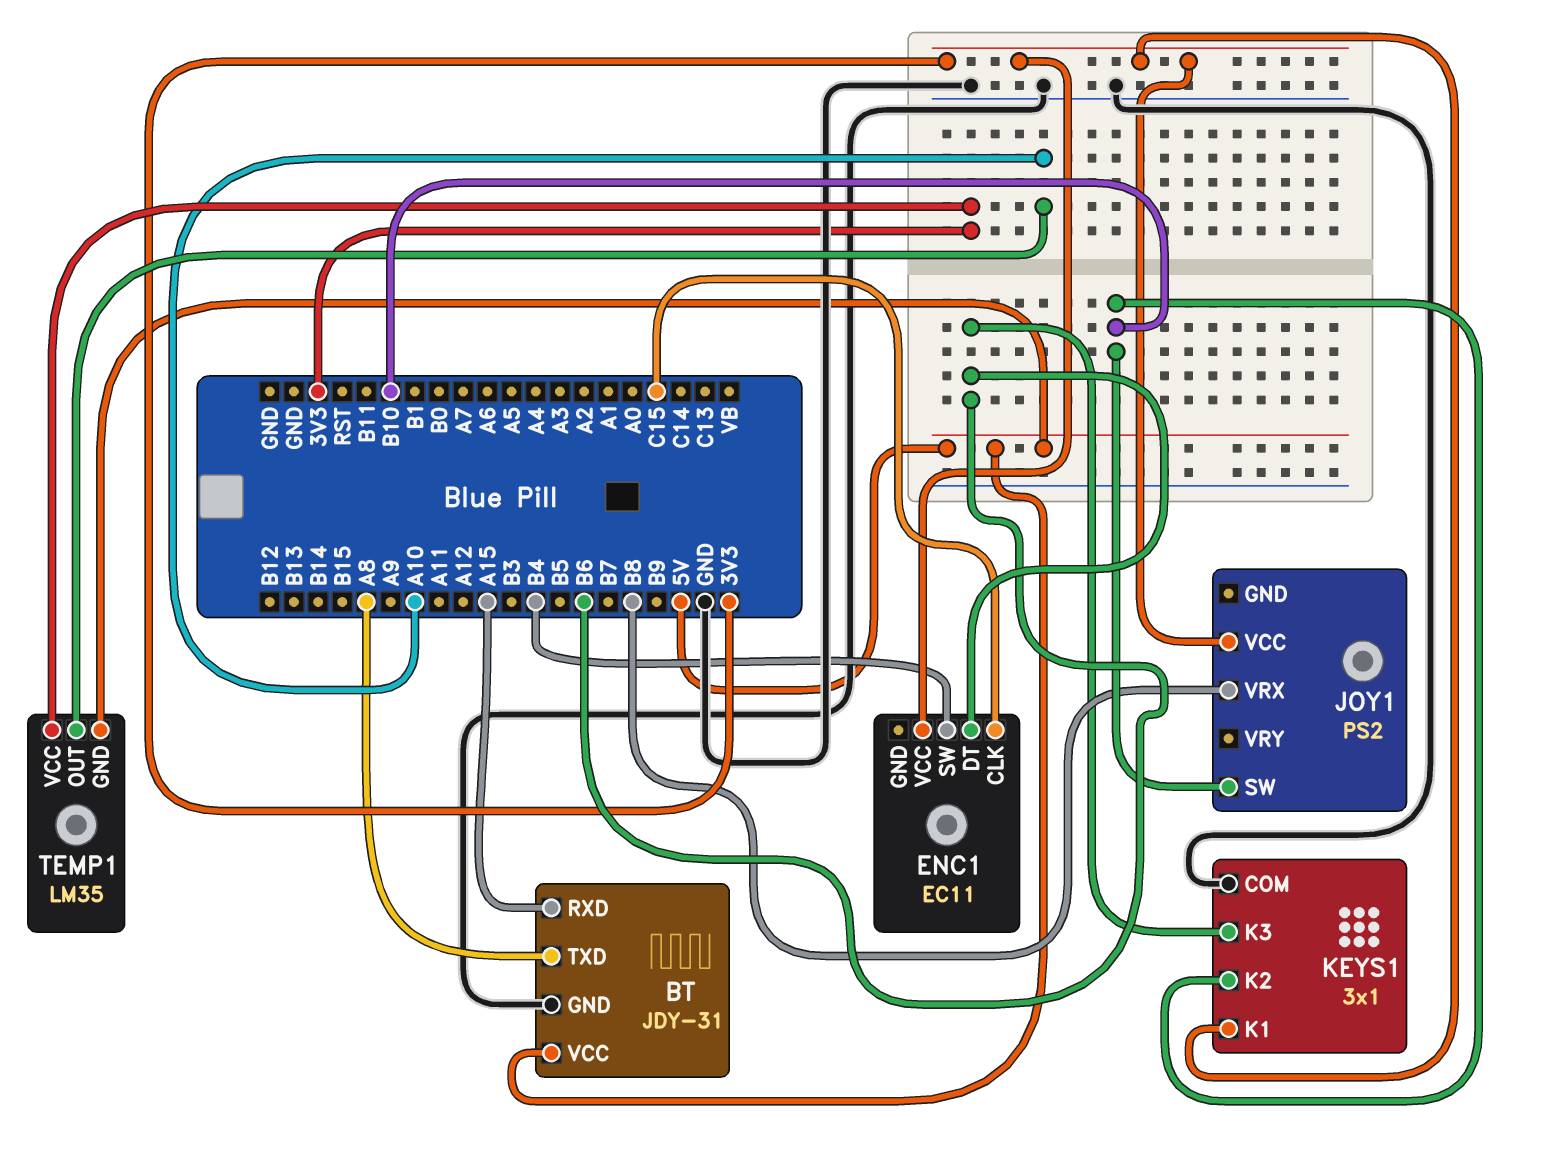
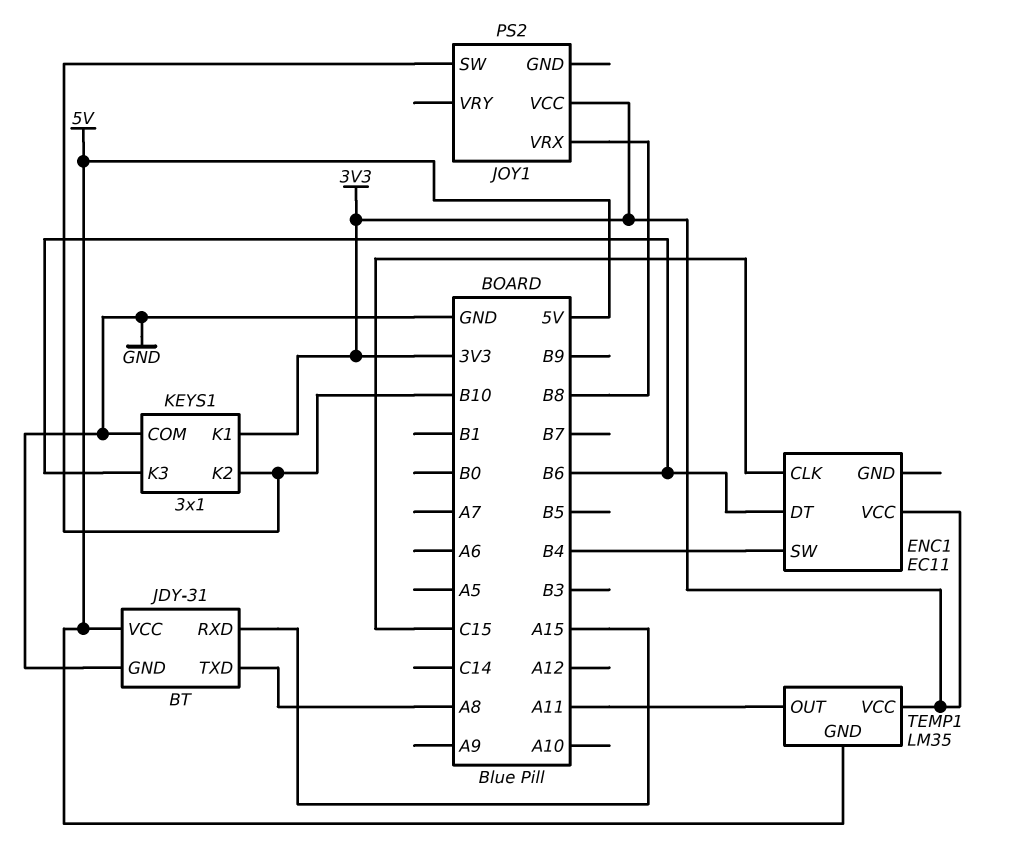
TEMP1 pin OUT: A10 -> A11

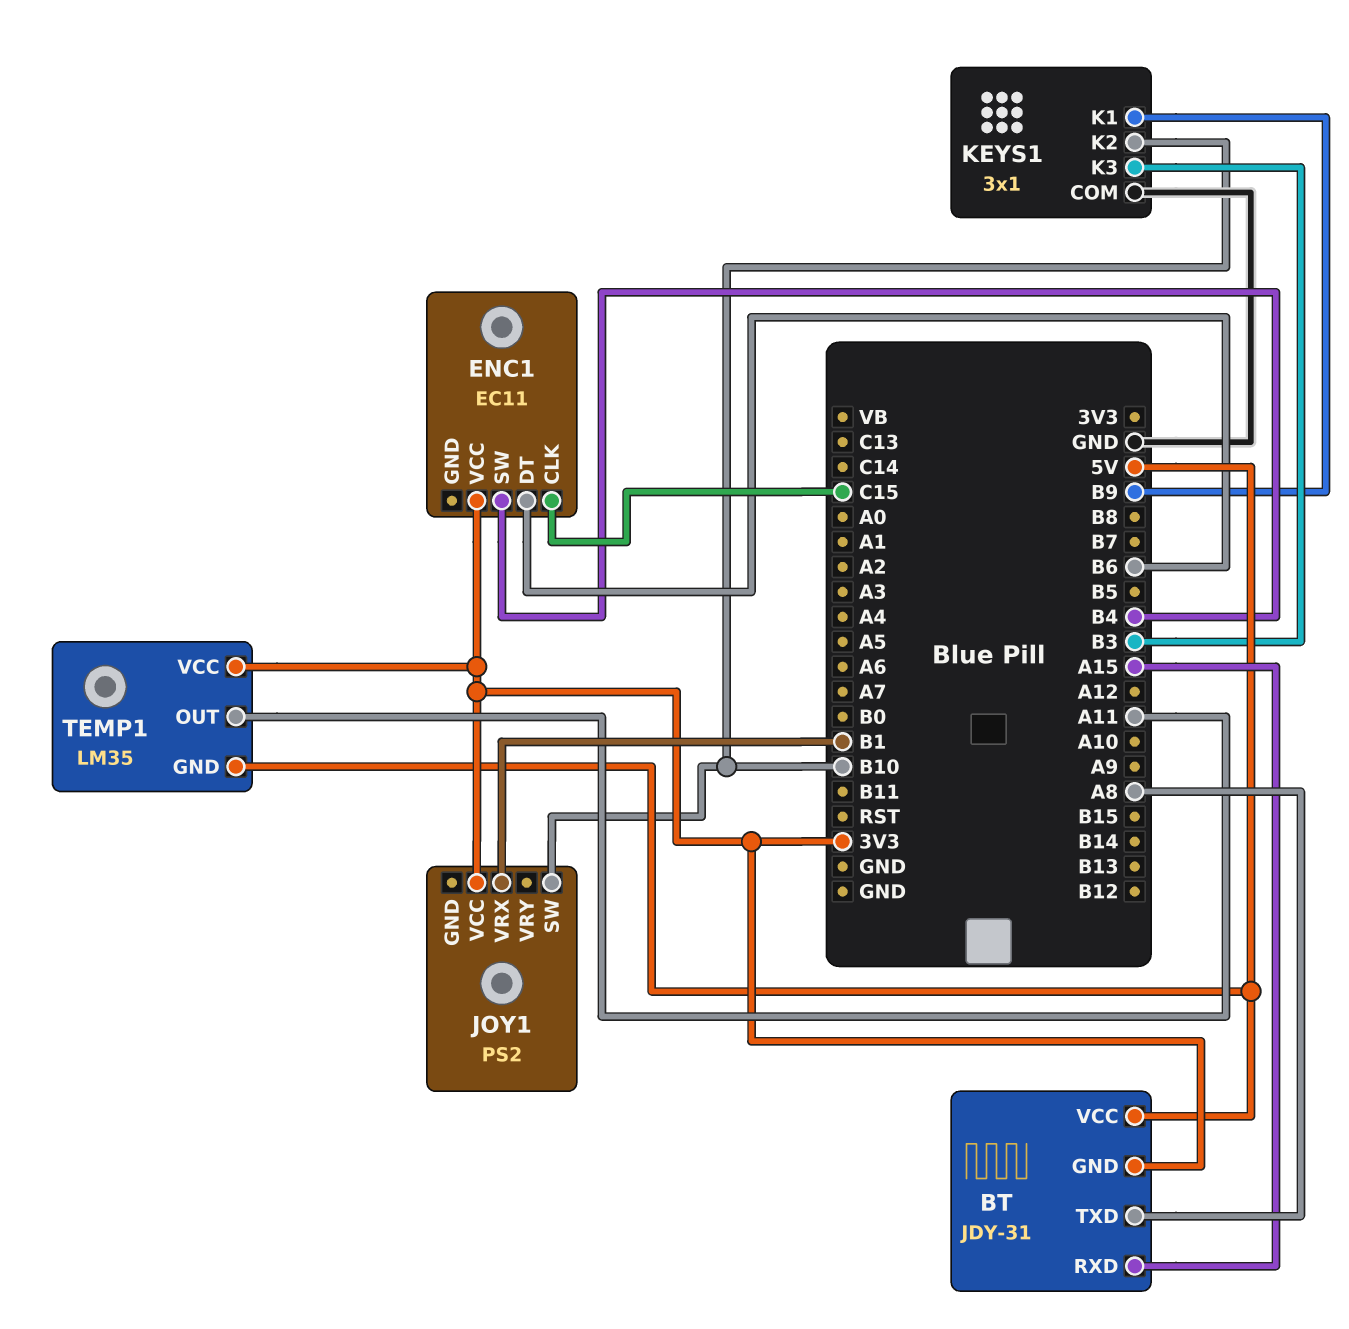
BT pin GND: GND -> 3V3
JOY1 pin VRX: B8 -> B1
KEYS1 pin K1: 3V3 -> B9
KEYS1 pin K3: B6 -> B3

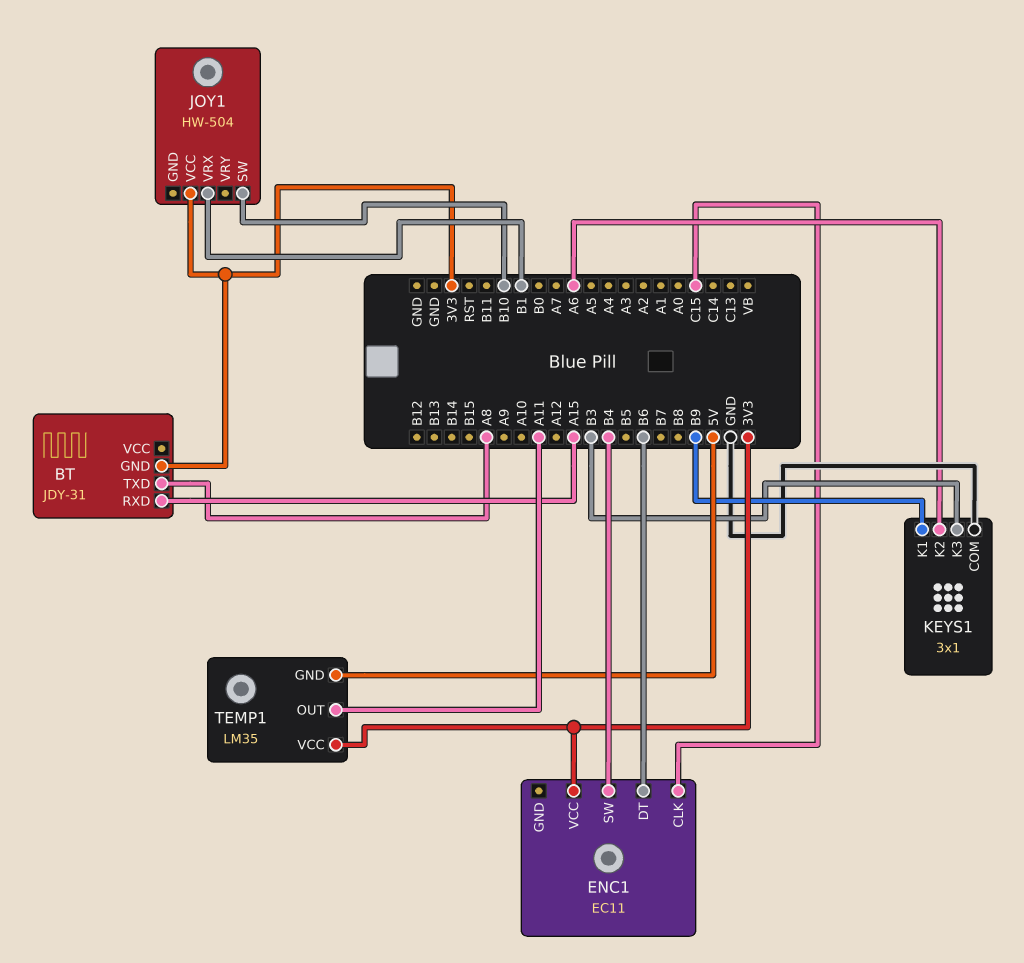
BT pin VCC: 5V -> none
JOY1: PS2 -> HW-504
KEYS1 pin K2: B10 -> A6

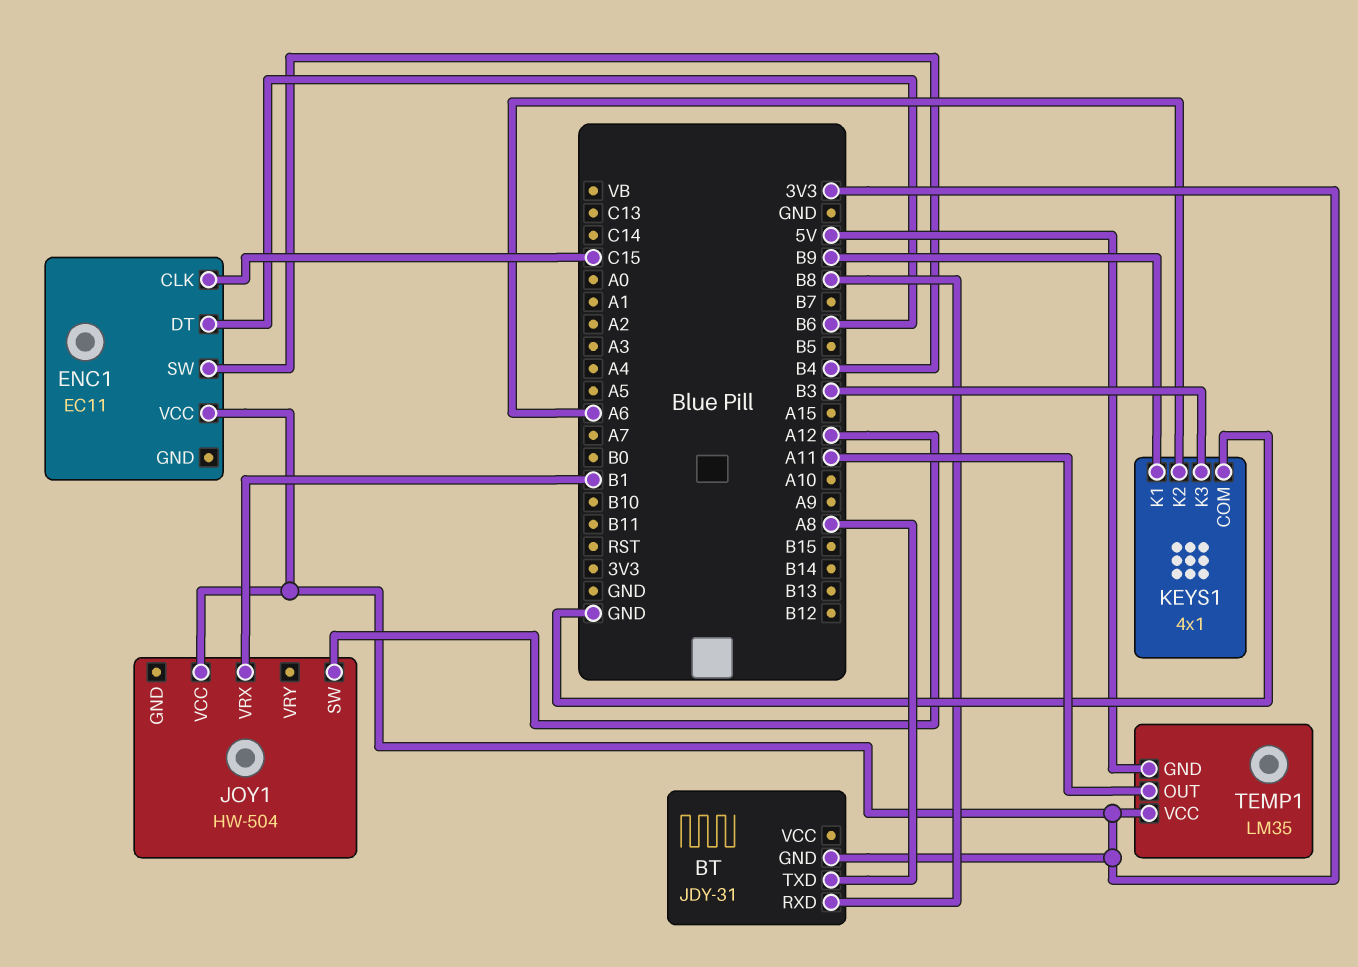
BT pin RXD: A15 -> B8
JOY1 pin SW: B10 -> A12
KEYS1: 3x1 -> 4x1

